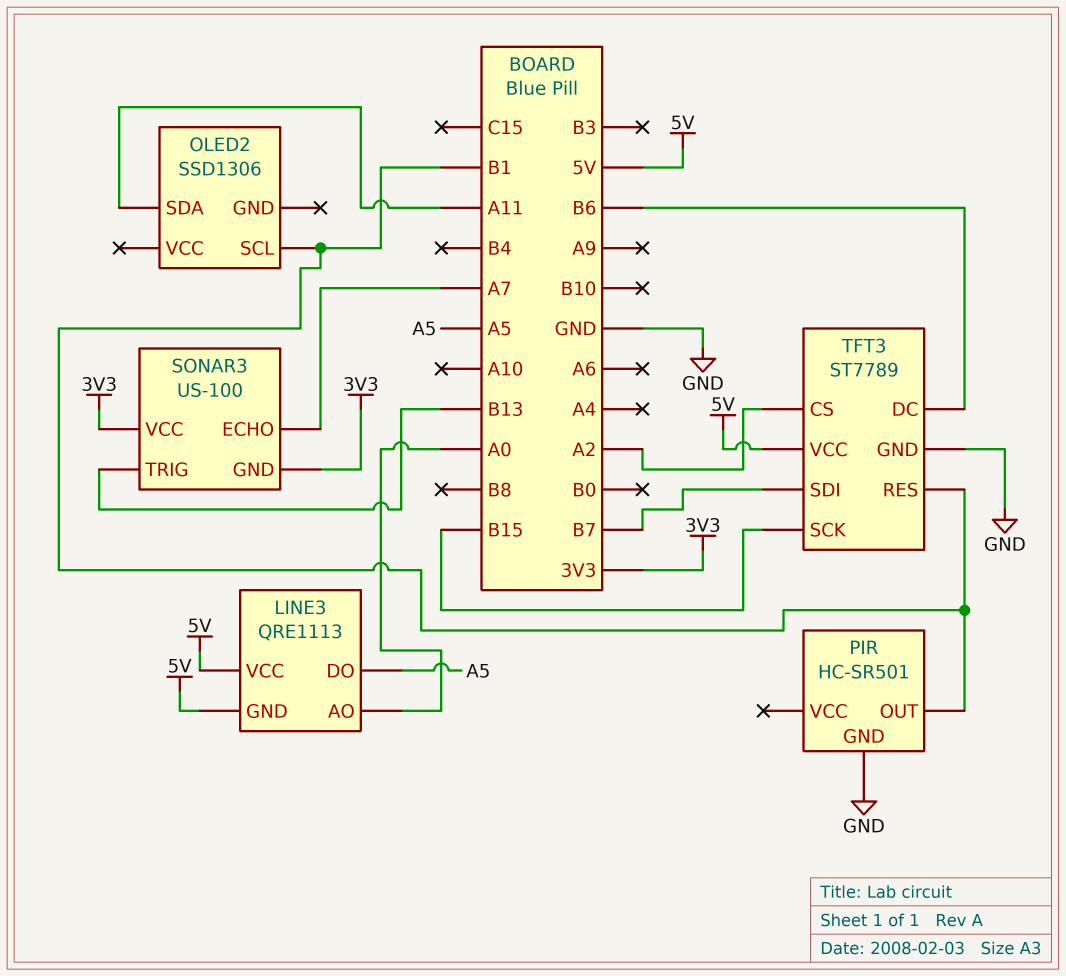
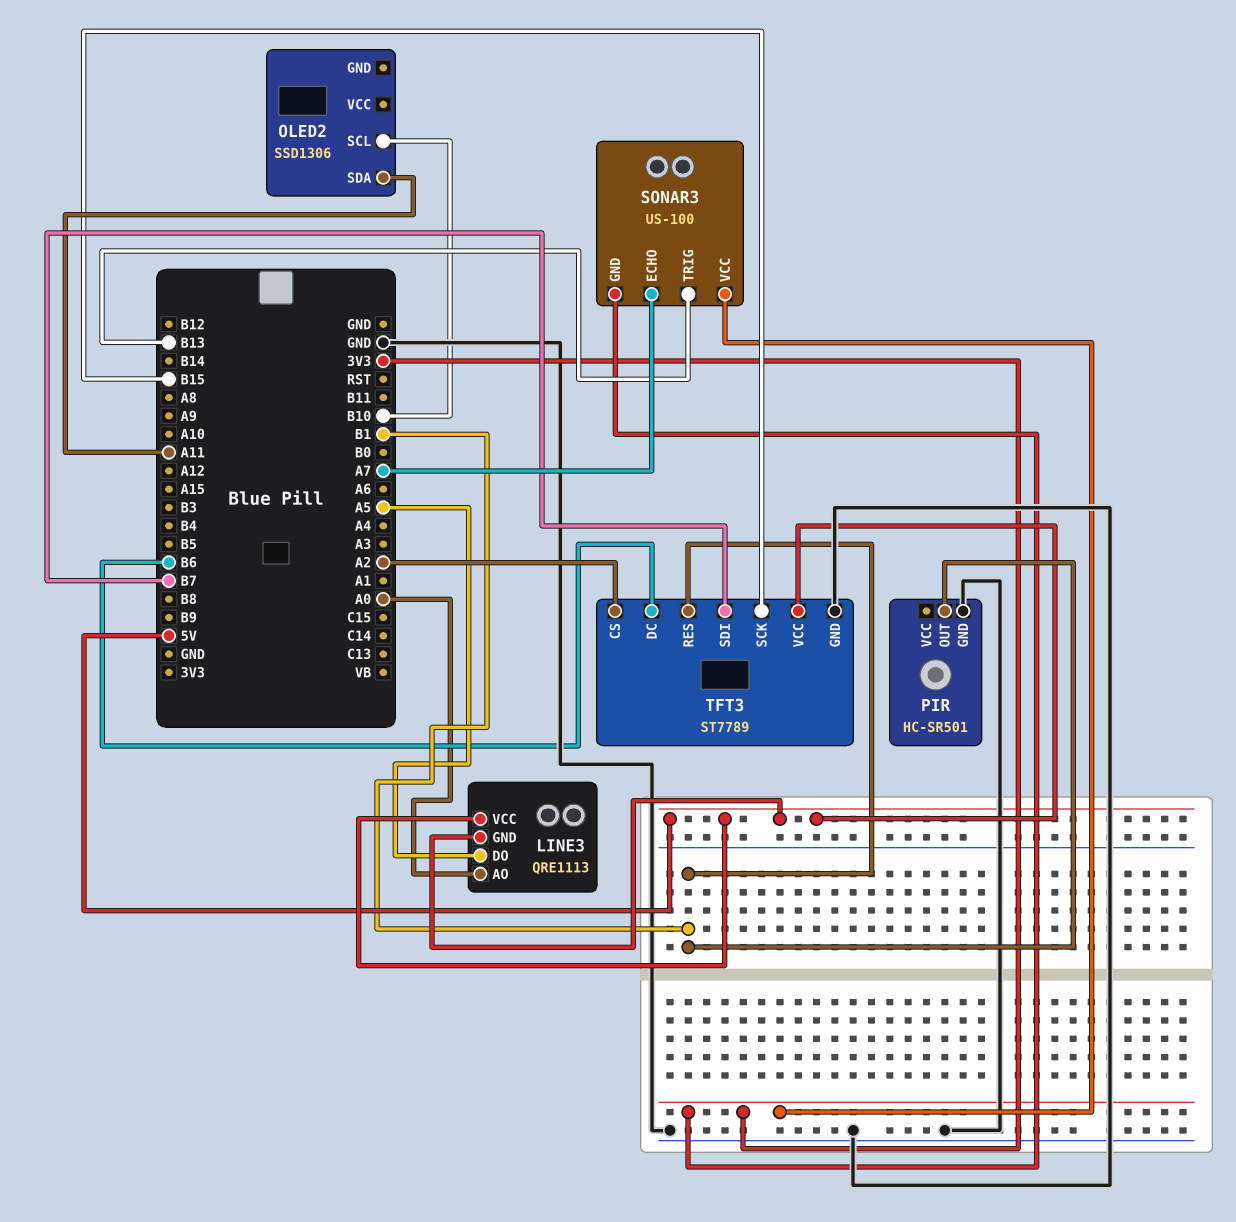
OLED2 pin SCL: B1 -> B10

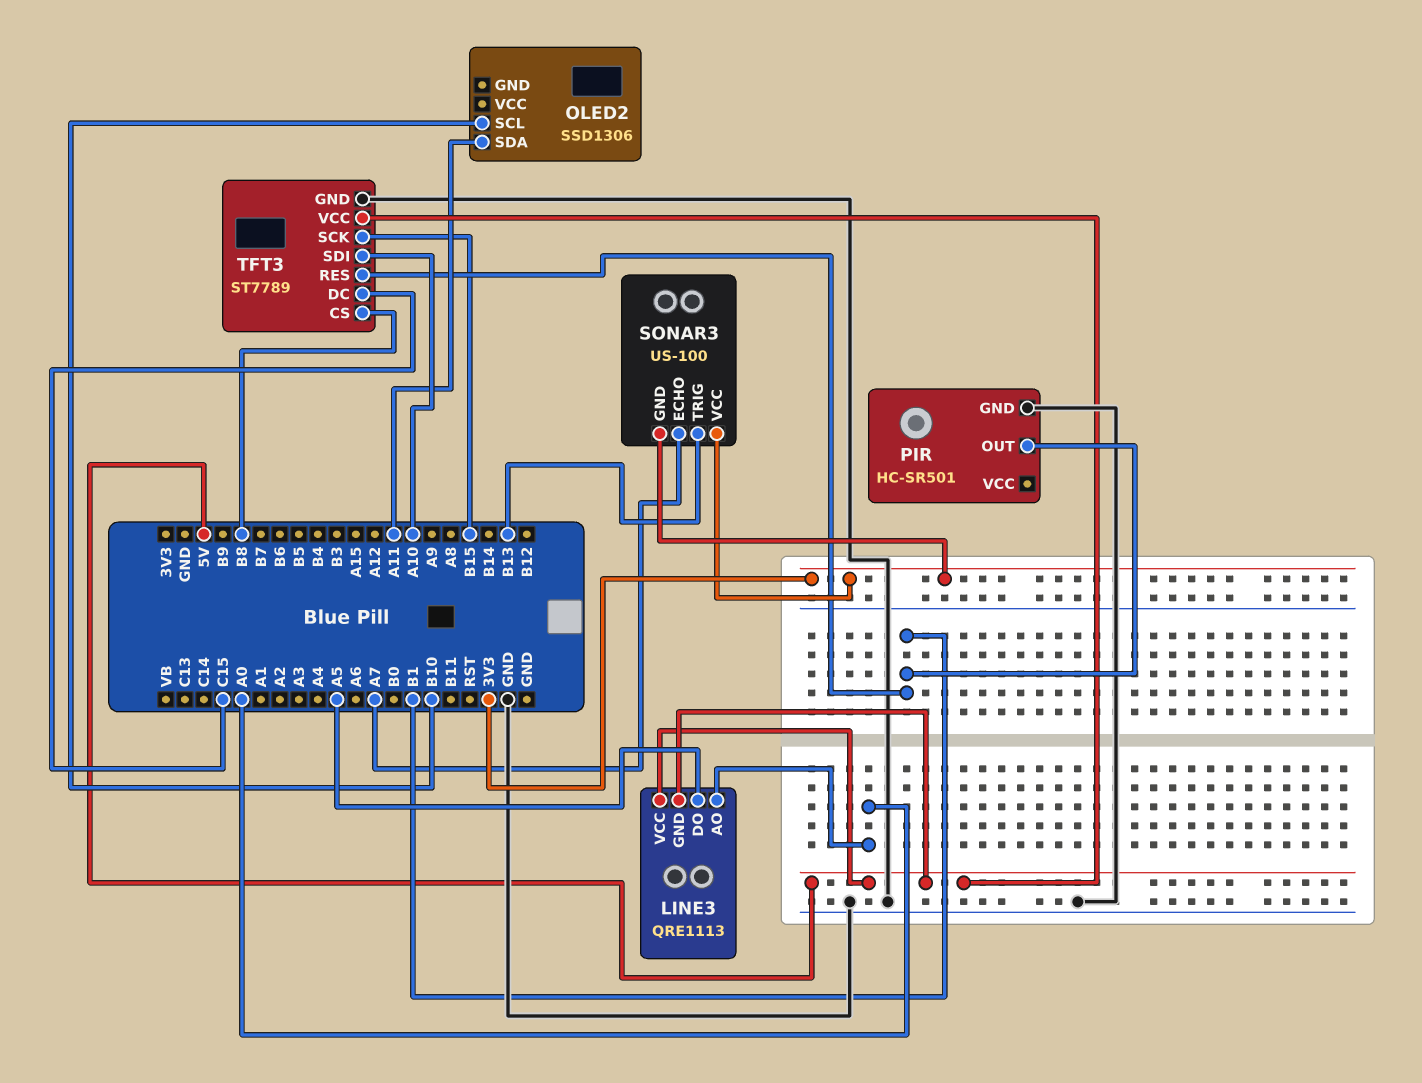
TFT3 pin CS: A2 -> B8
TFT3 pin DC: B6 -> C15
TFT3 pin SDI: B7 -> A10

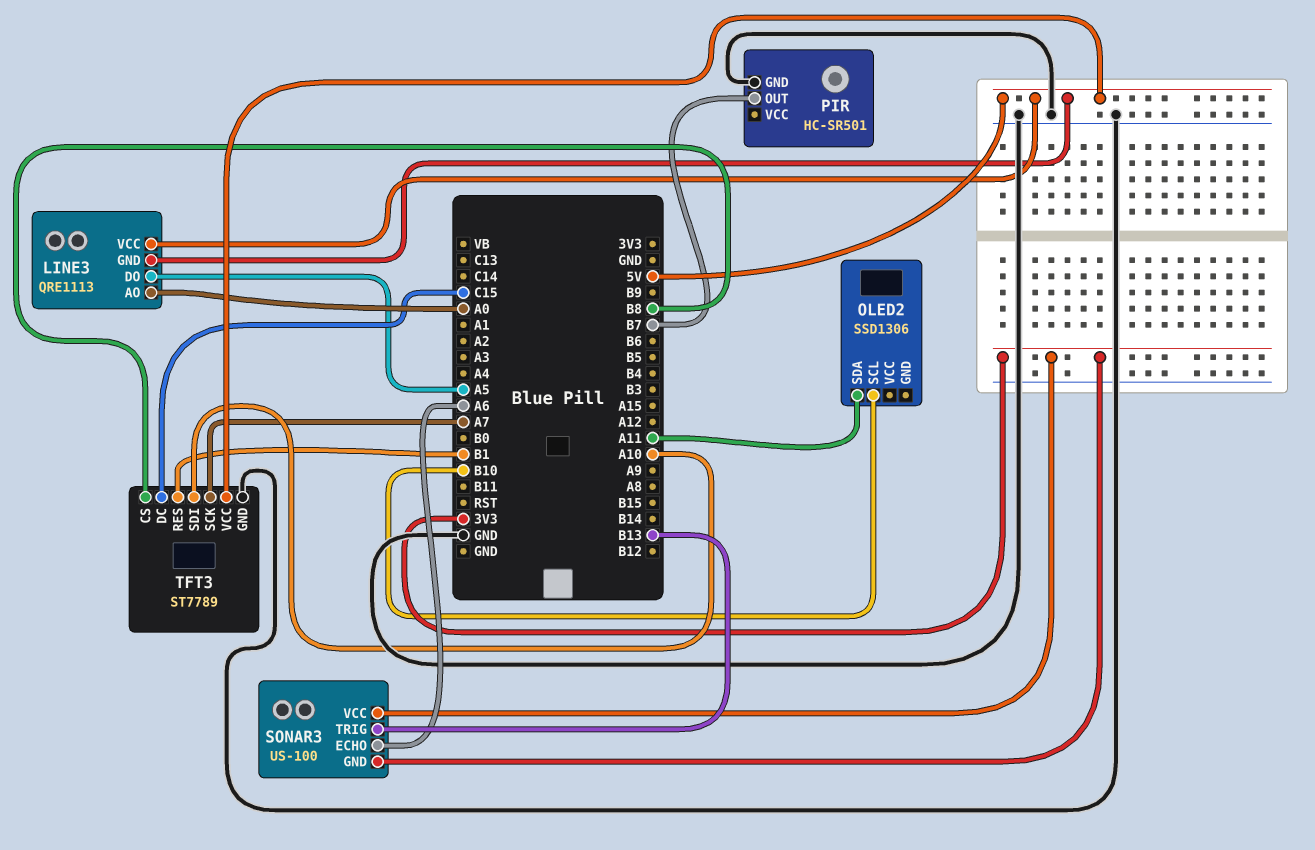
PIR pin OUT: B1 -> B7
SONAR3 pin ECHO: A7 -> A6
TFT3 pin SCK: B15 -> A7

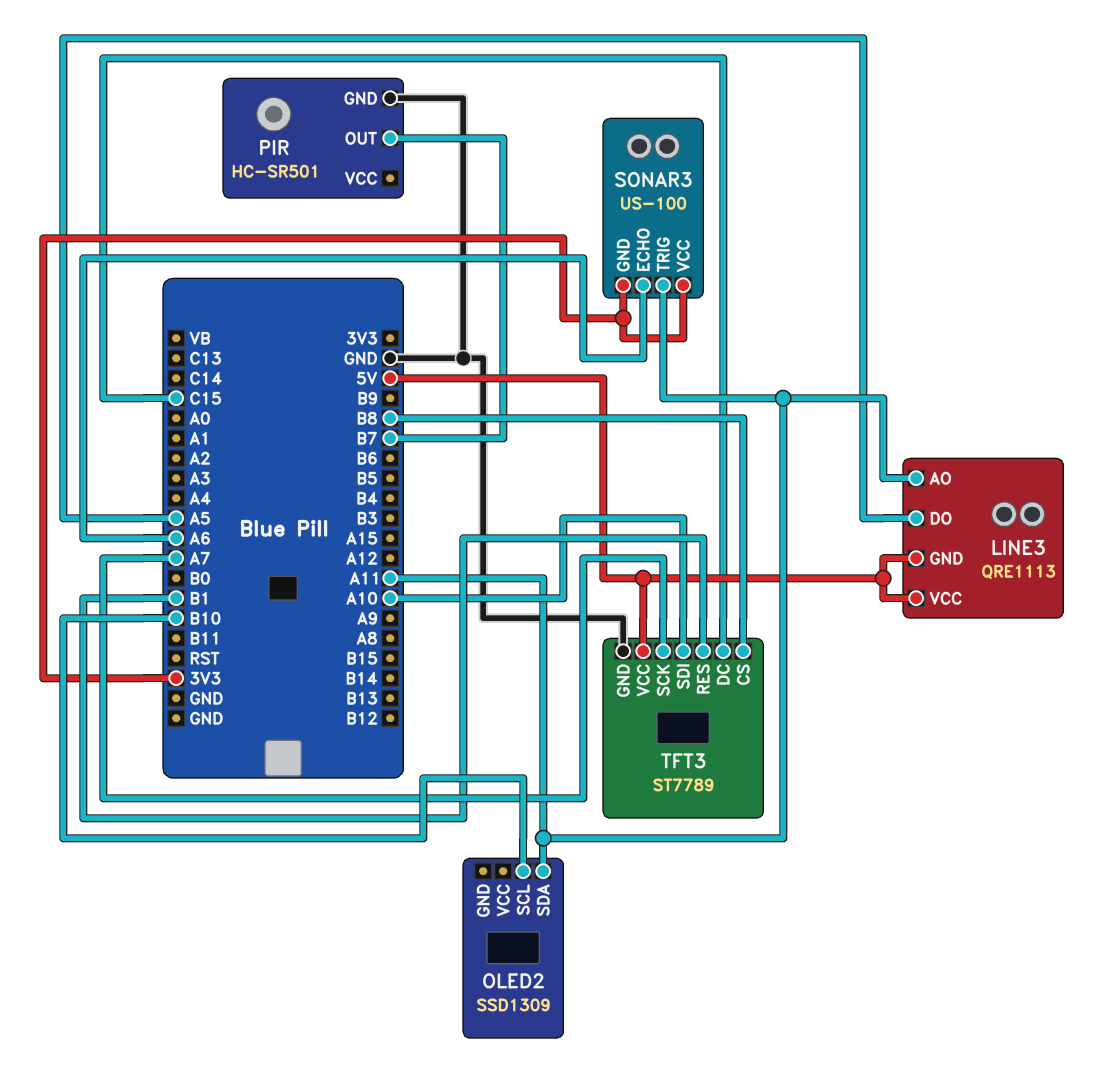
LINE3 pin AO: A0 -> A11
OLED2: SSD1306 -> SSD1309
SONAR3 pin TRIG: B13 -> A11

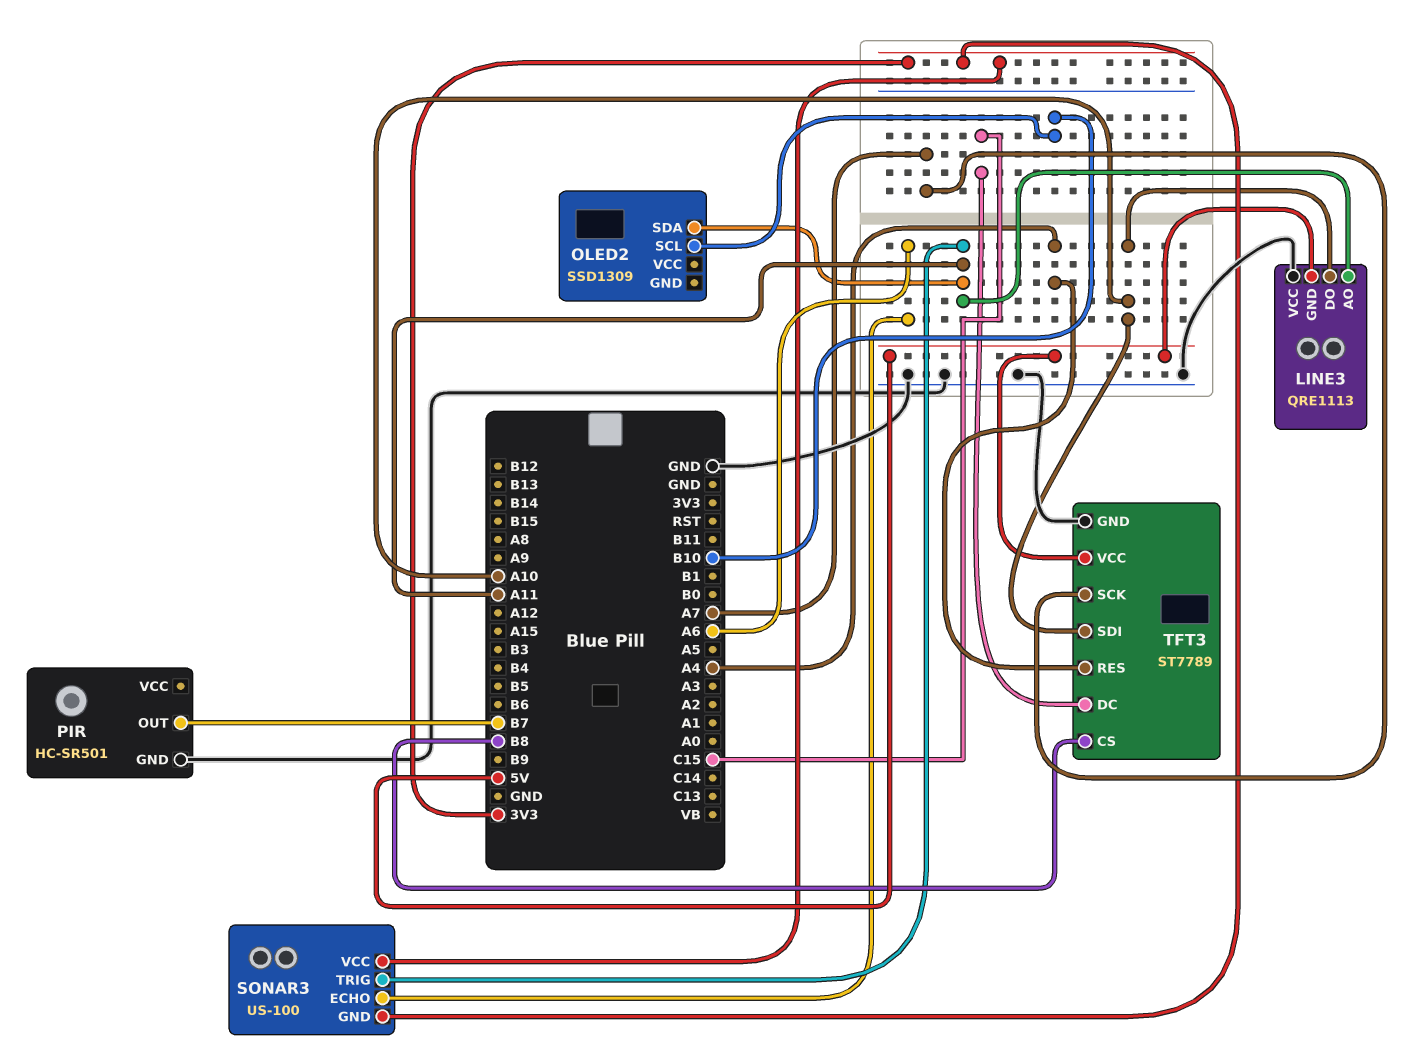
LINE3 pin DO: A5 -> A10
LINE3 pin VCC: 5V -> GND
TFT3 pin RES: B1 -> A4

